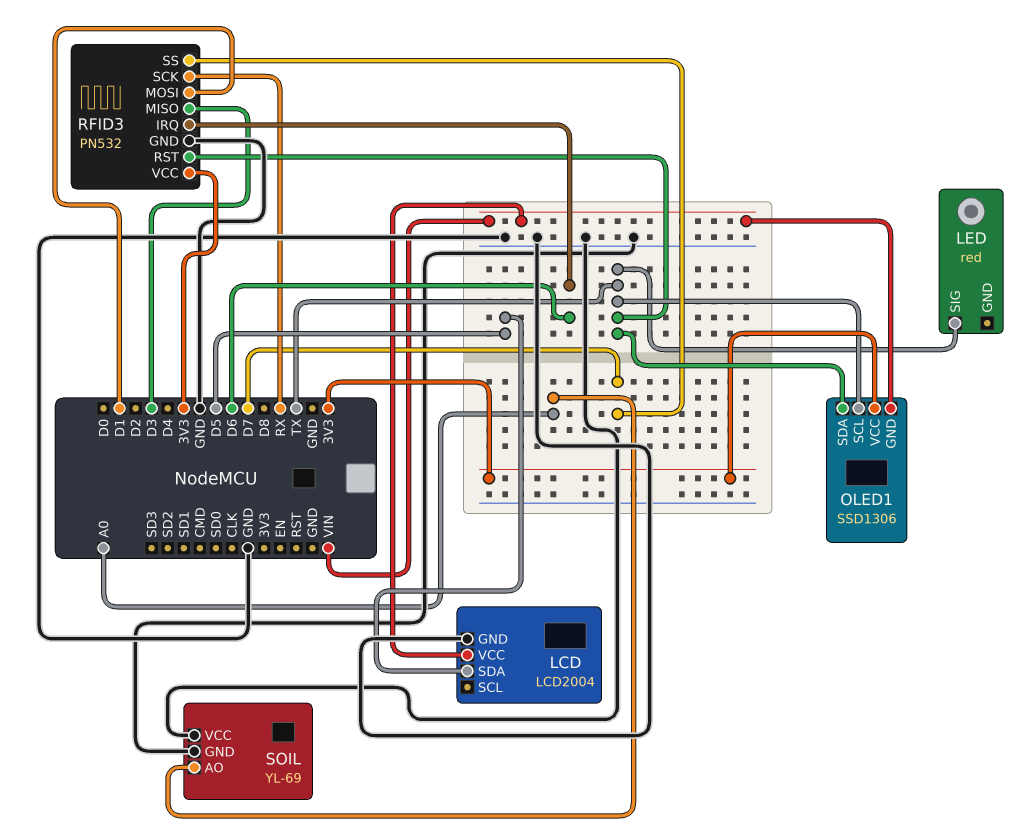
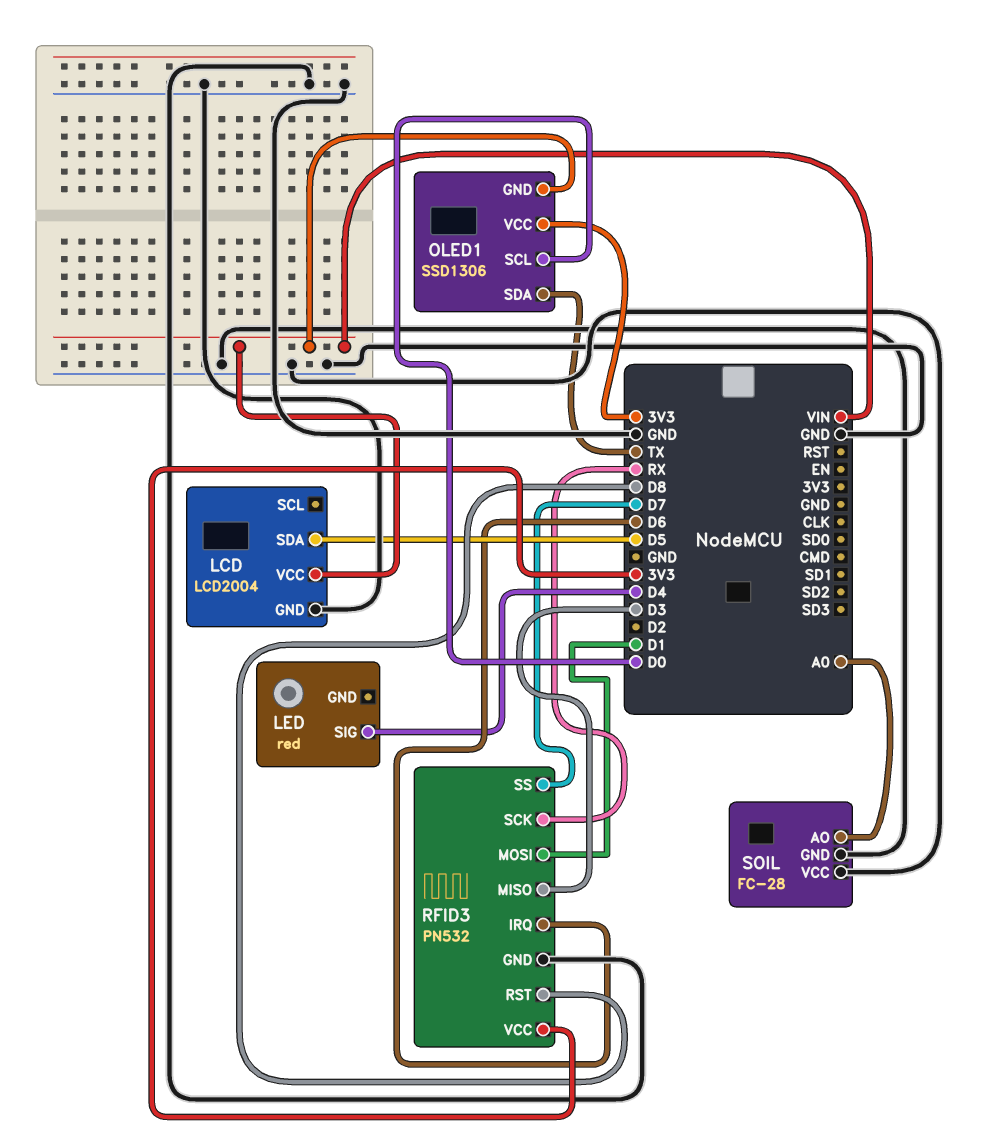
LED pin SIG: TX -> D4
OLED1 pin SCL: TX -> D0
RFID3 pin RST: TX -> D8
SOIL: YL-69 -> FC-28

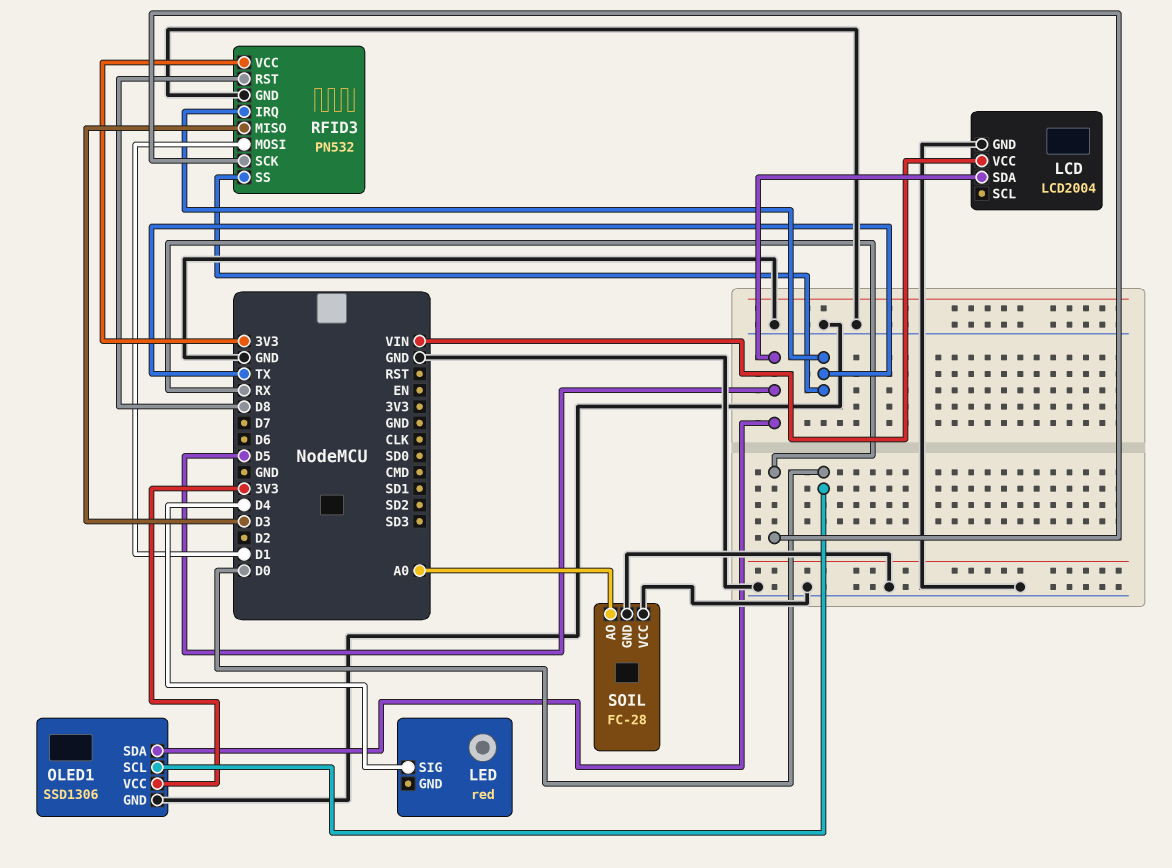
OLED1 pin GND: VIN -> GND
OLED1 pin SDA: TX -> D5
RFID3 pin IRQ: D6 -> TX
RFID3 pin SS: D7 -> TX

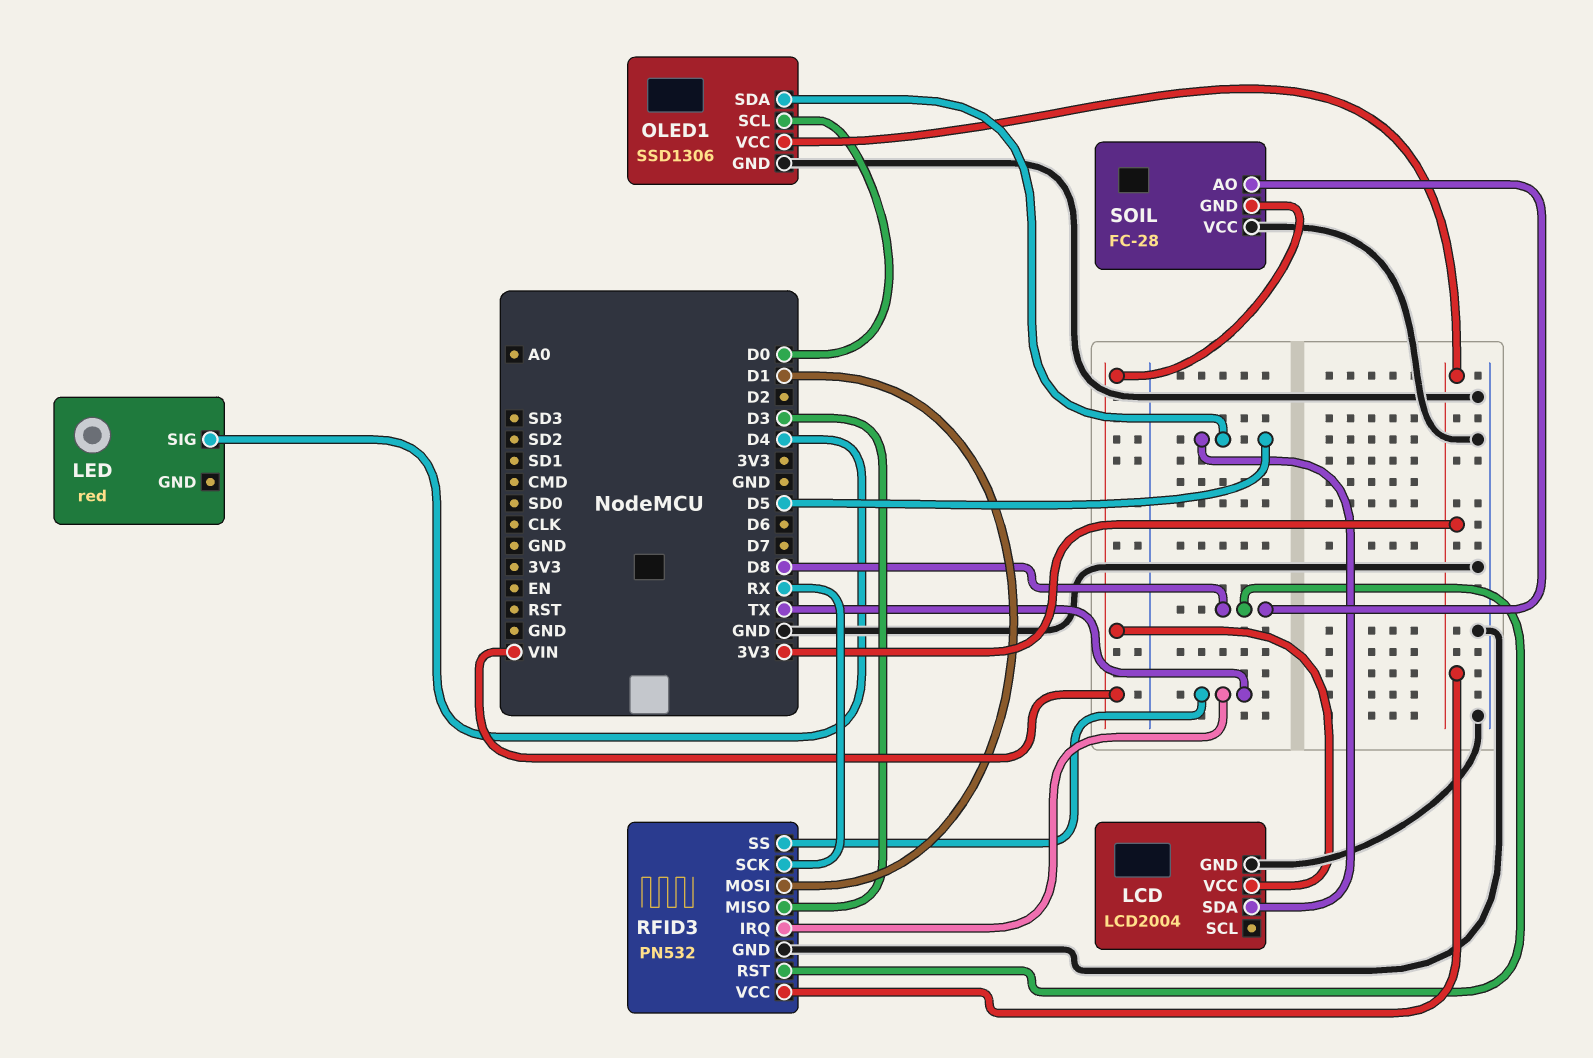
SOIL pin AO: A0 -> D8
SOIL pin GND: GND -> VIN

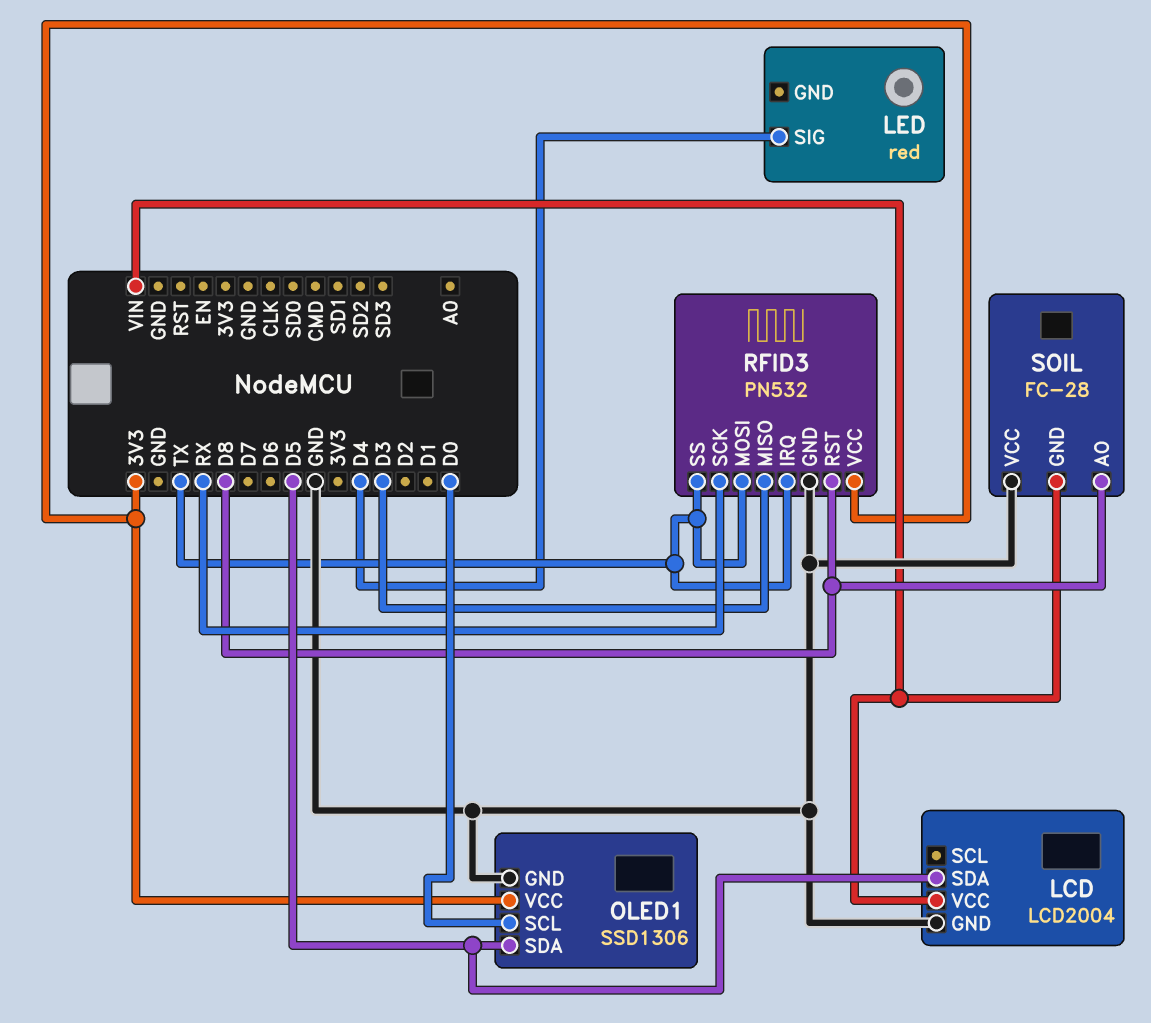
RFID3 pin MOSI: D1 -> TX

